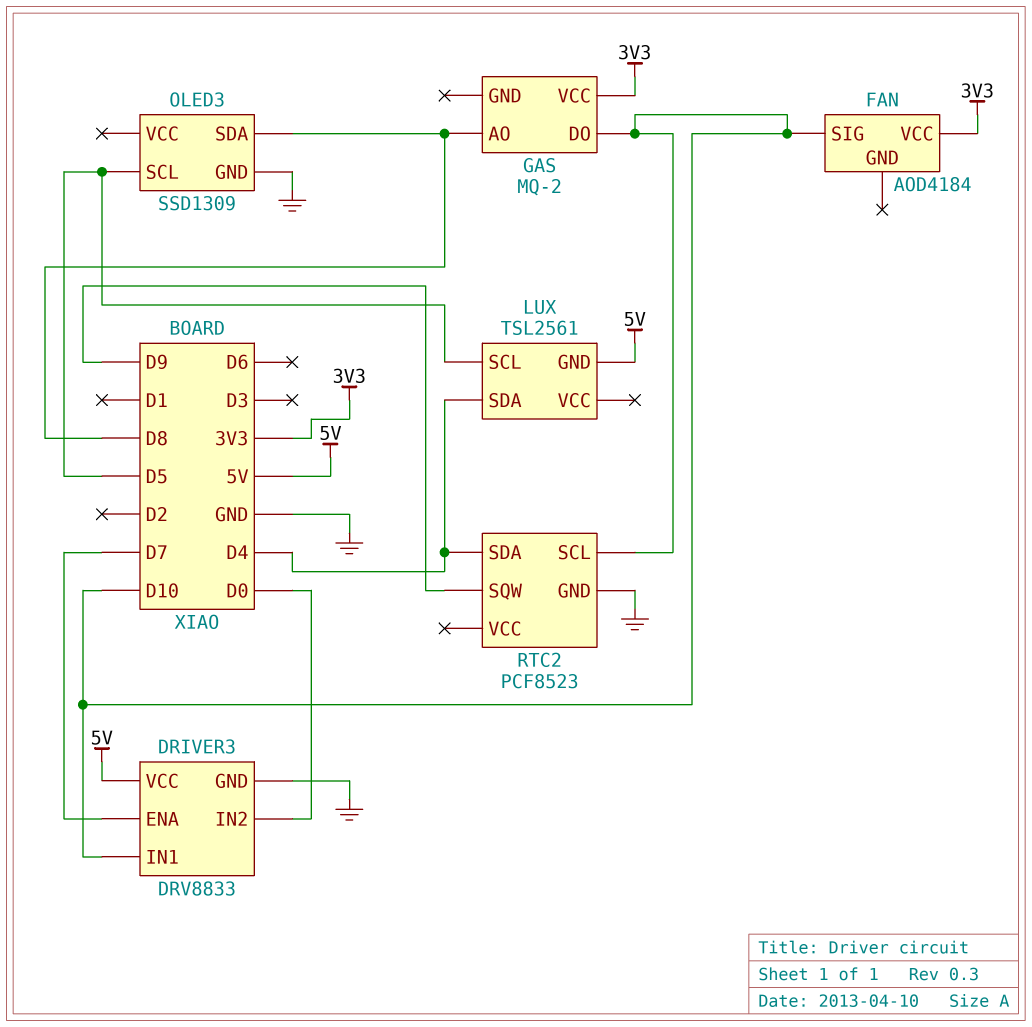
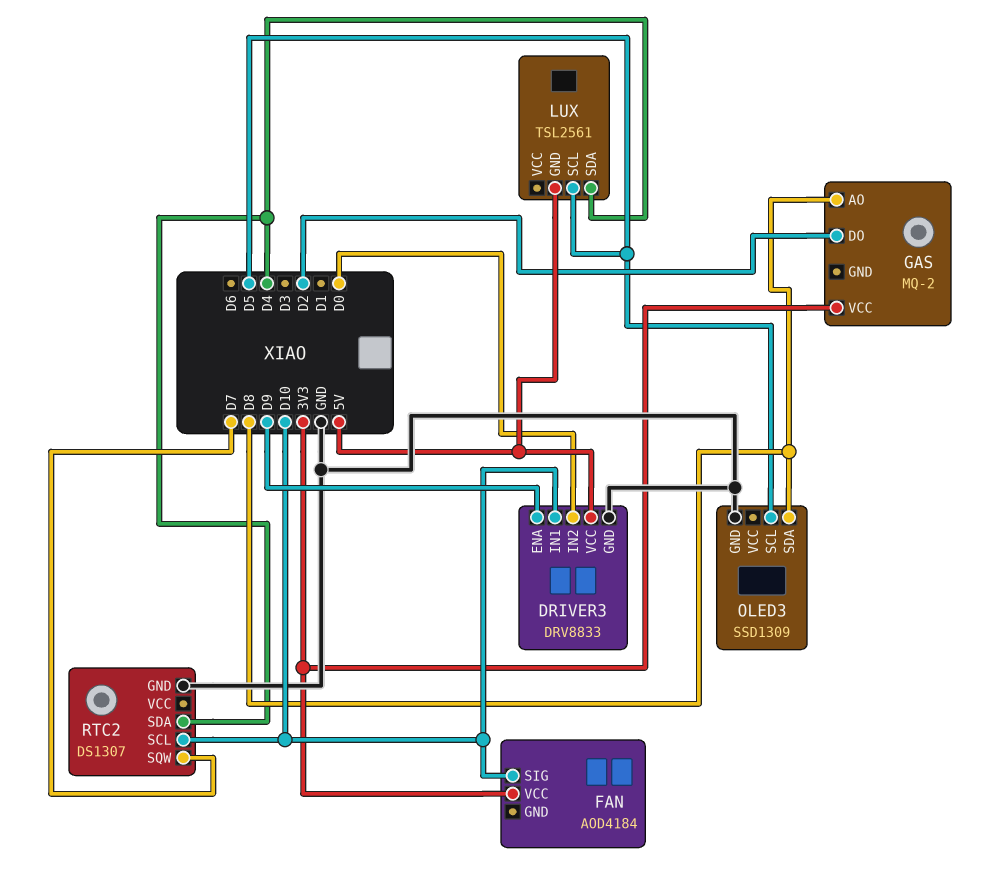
DRIVER3 pin ENA: D7 -> D9
GAS pin DO: D10 -> D2
RTC2: PCF8523 -> DS1307
RTC2 pin SQW: D9 -> D7

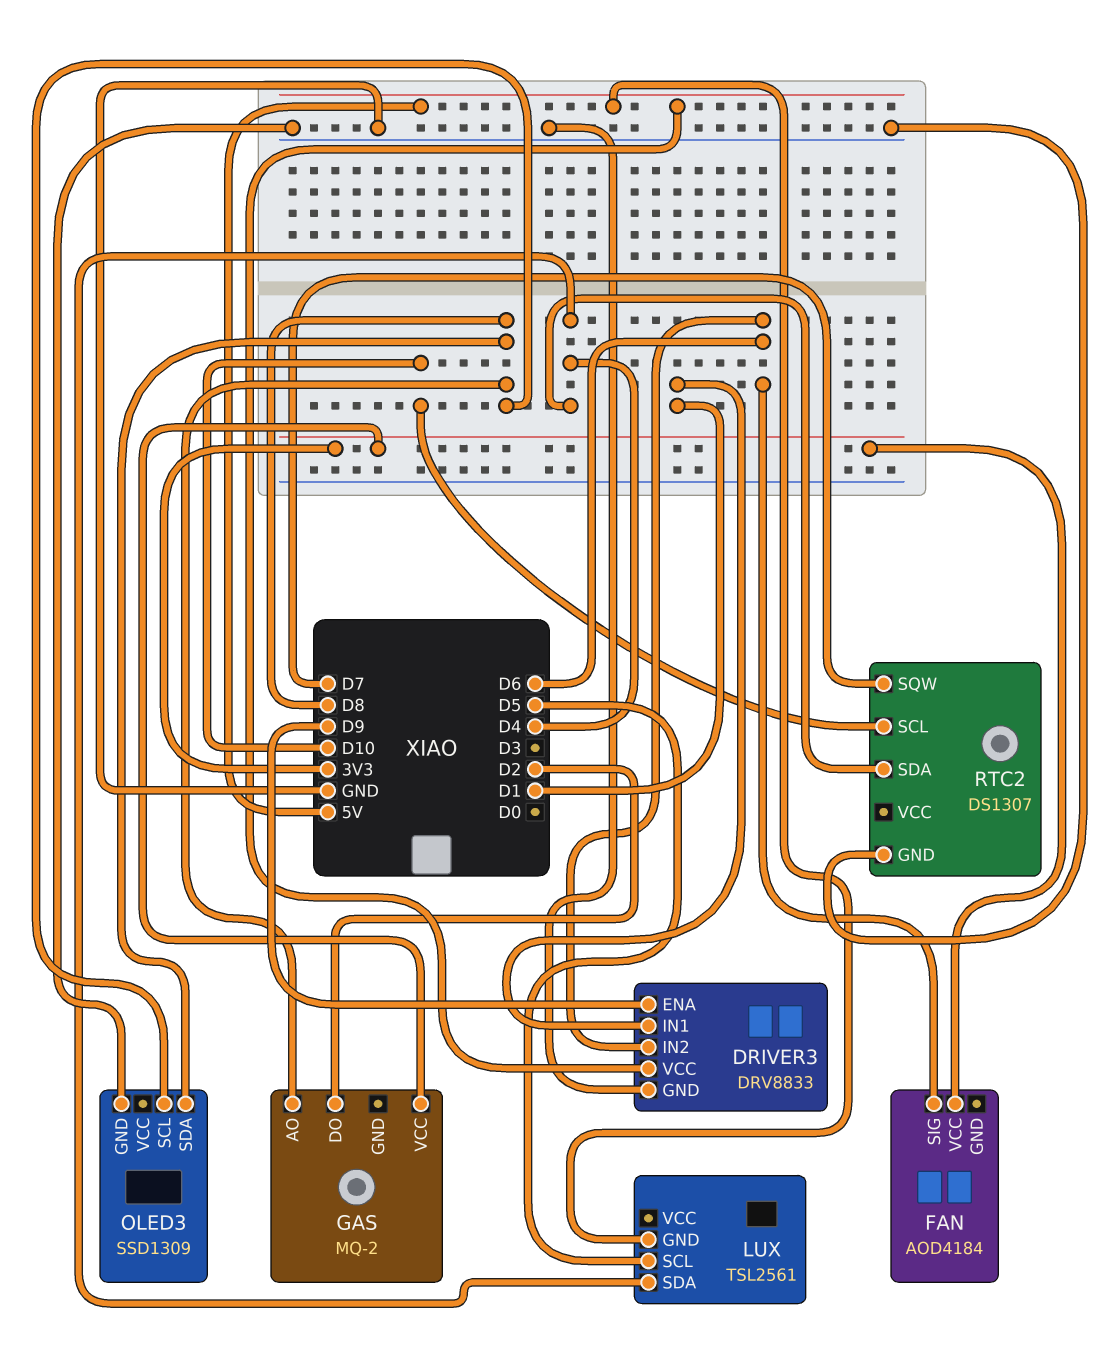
DRIVER3 pin IN1: D10 -> D1
DRIVER3 pin IN2: D0 -> D6
FAN pin SIG: D10 -> D6
OLED3 pin SCL: D5 -> D8

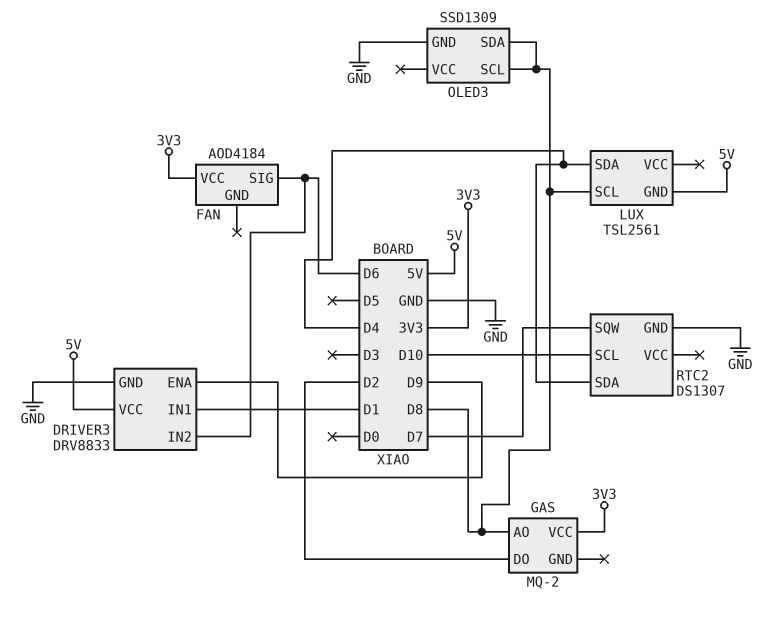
LUX pin SCL: D5 -> D8

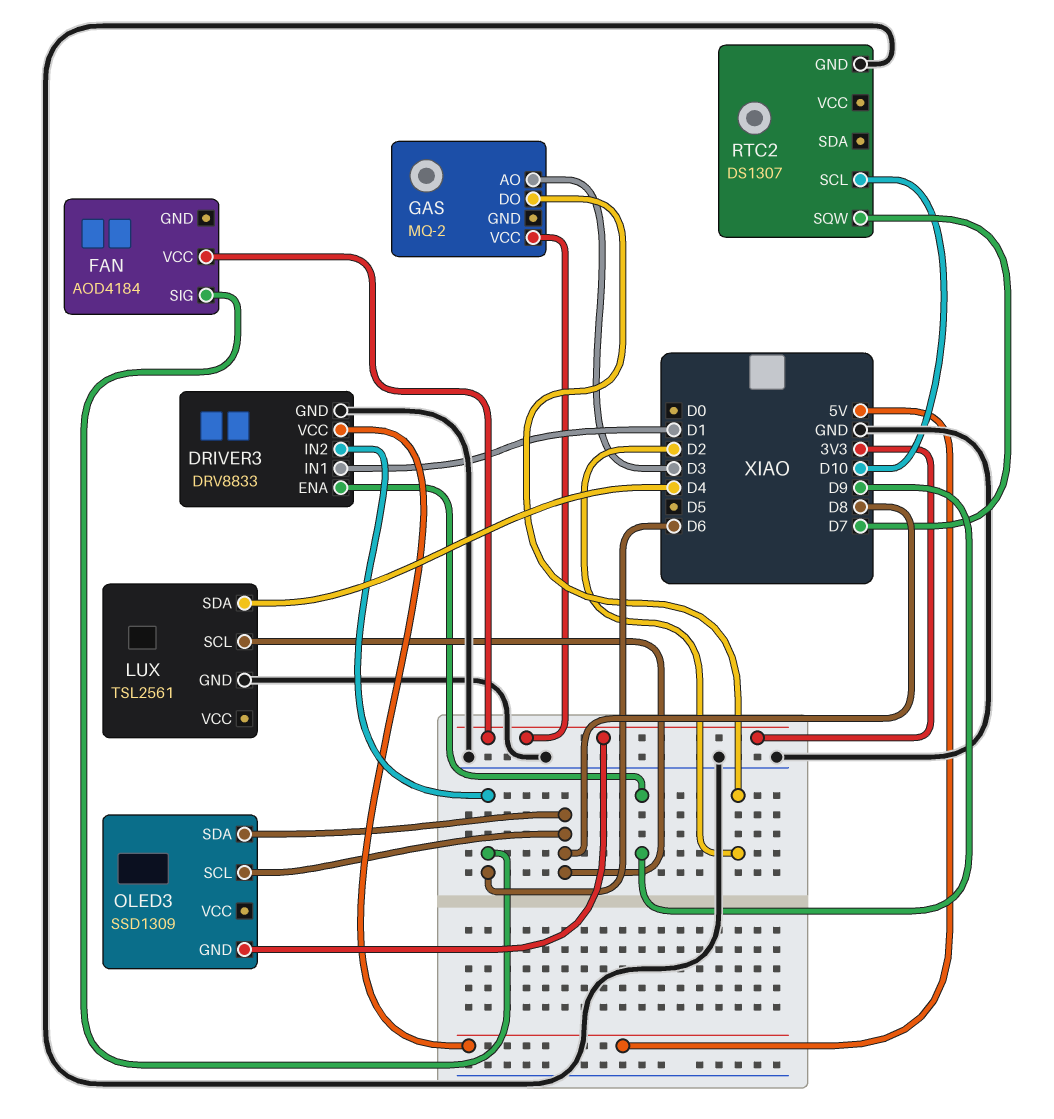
GAS pin AO: D8 -> D3
LUX pin GND: 5V -> GND
OLED3 pin GND: GND -> 3V3
RTC2 pin SDA: D4 -> none

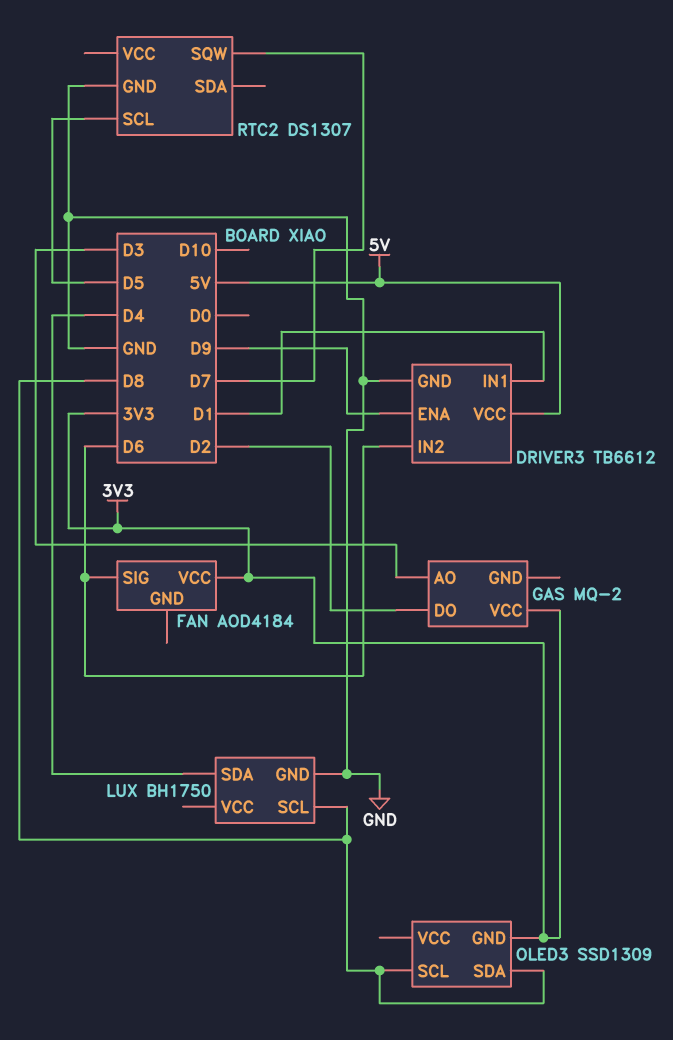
DRIVER3: DRV8833 -> TB6612
LUX: TSL2561 -> BH1750
RTC2 pin SCL: D10 -> D5

